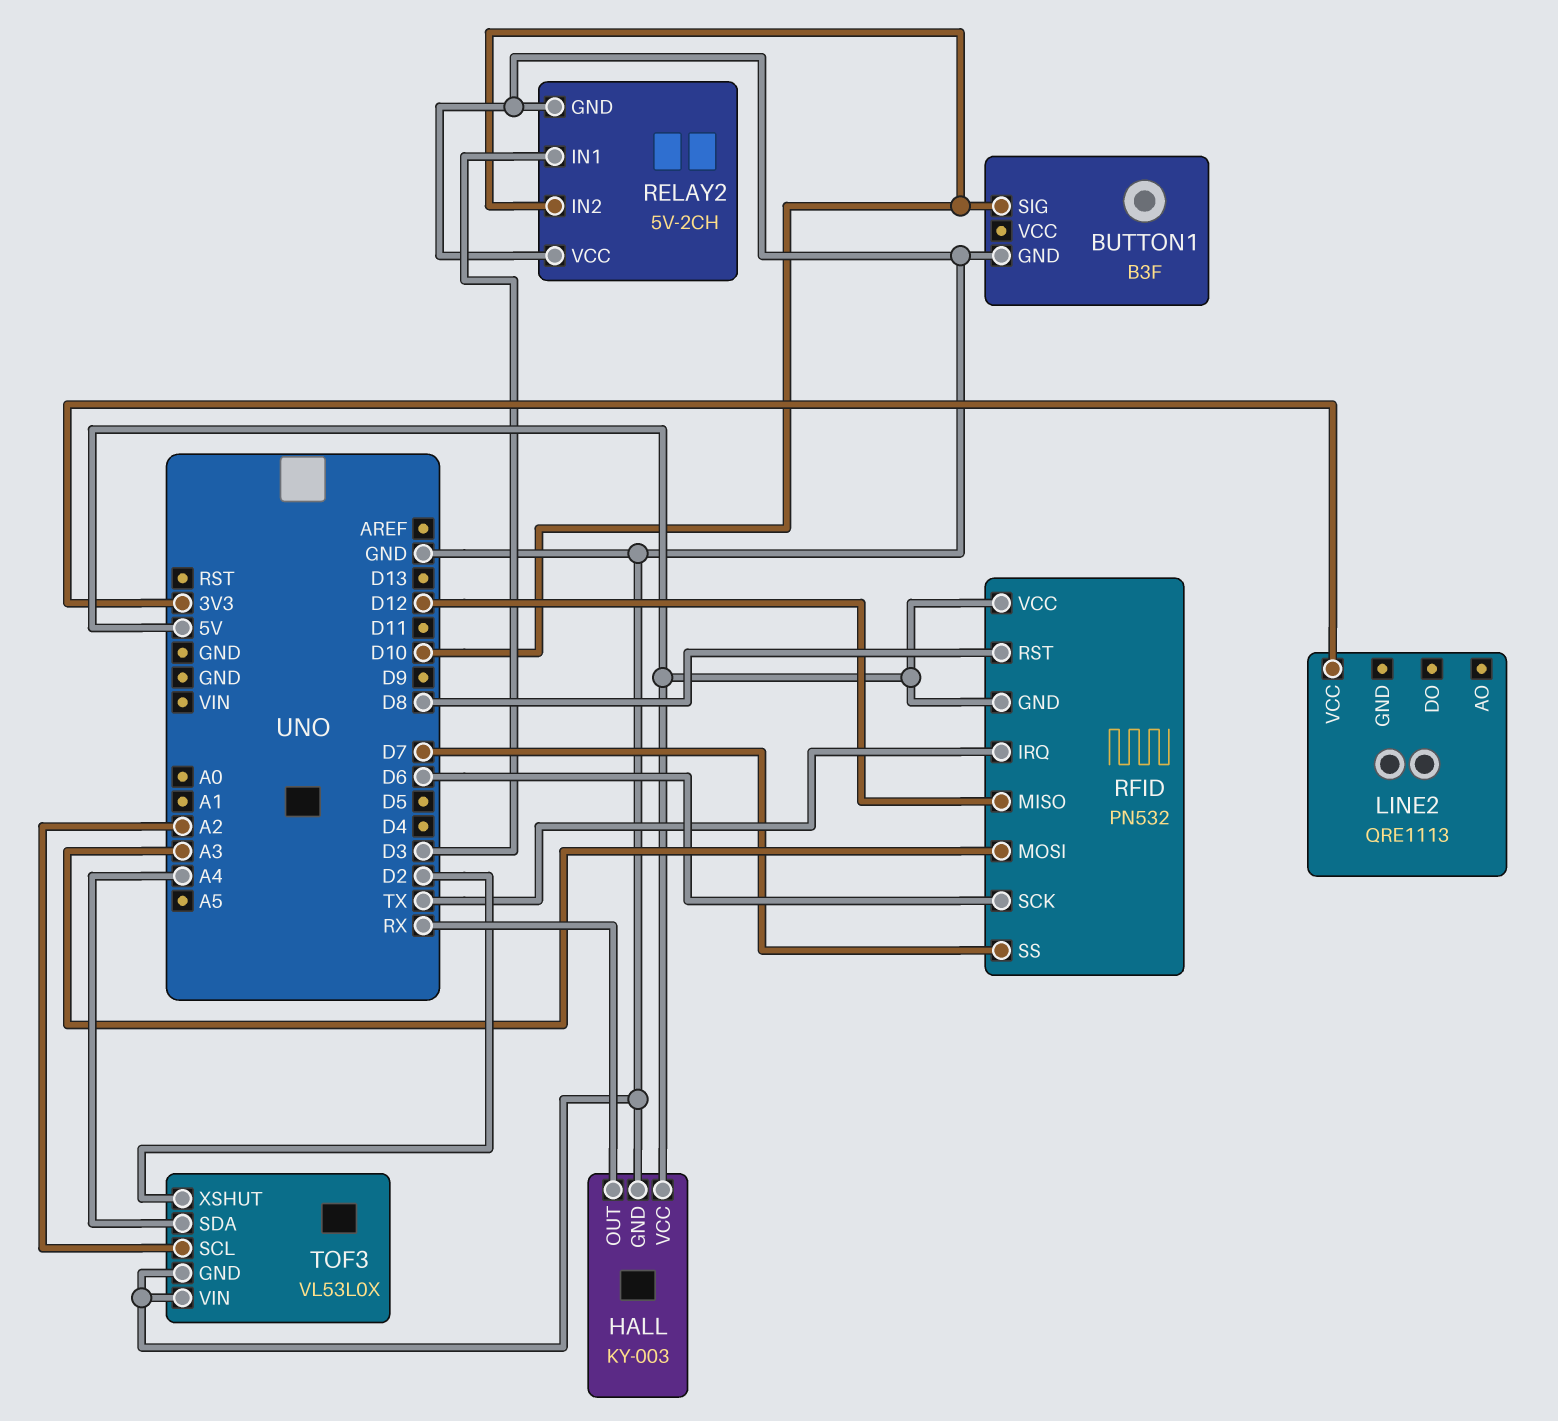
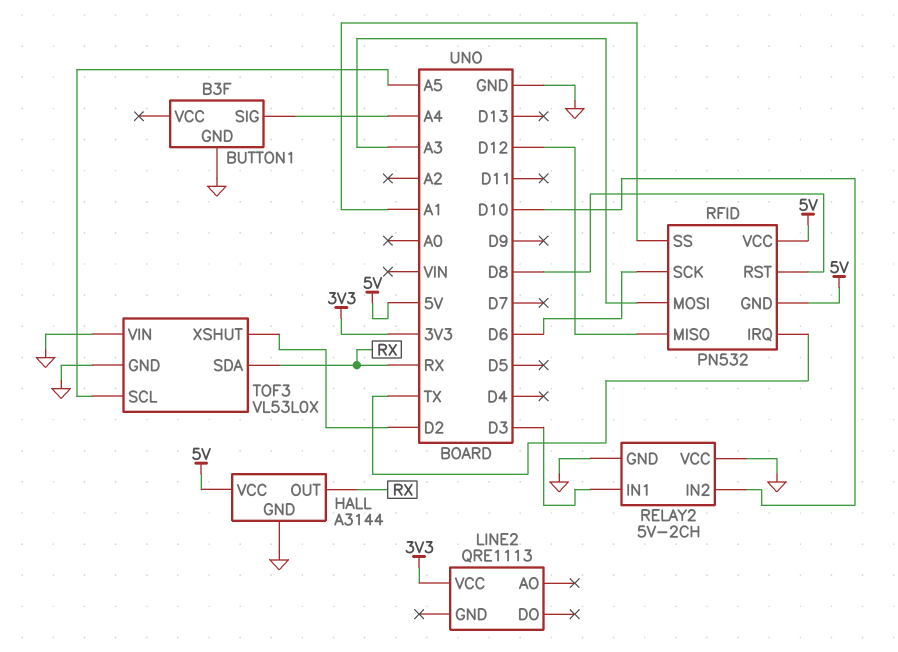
BUTTON1 pin SIG: D10 -> A4
HALL: KY-003 -> A3144
RFID pin SS: D7 -> A1
TOF3 pin SCL: A2 -> A5
TOF3 pin SDA: A4 -> RX

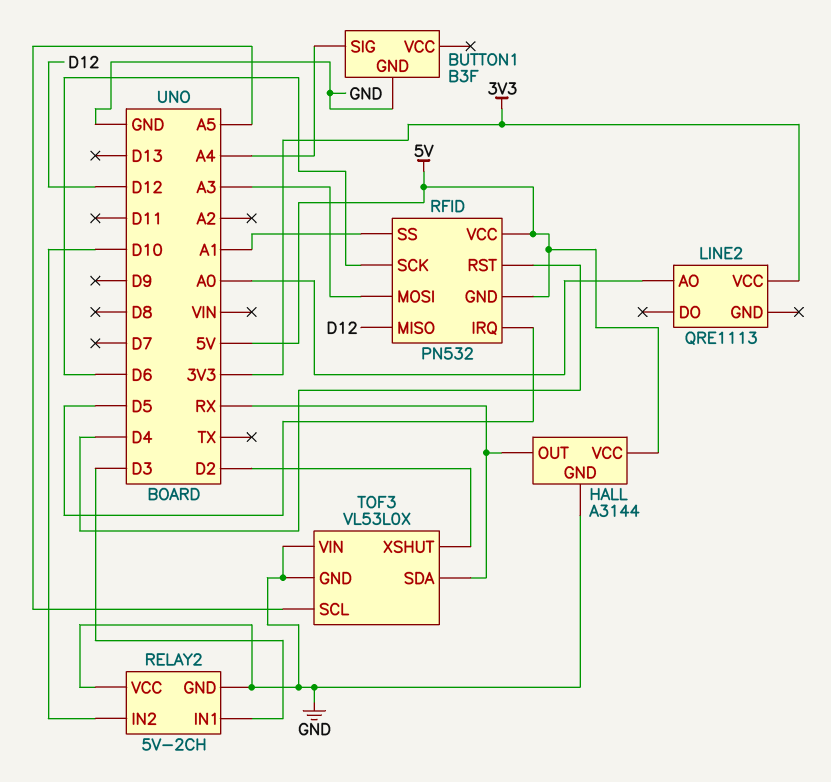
LINE2 pin AO: none -> A0
RFID pin IRQ: TX -> D5
RFID pin RST: D8 -> D4

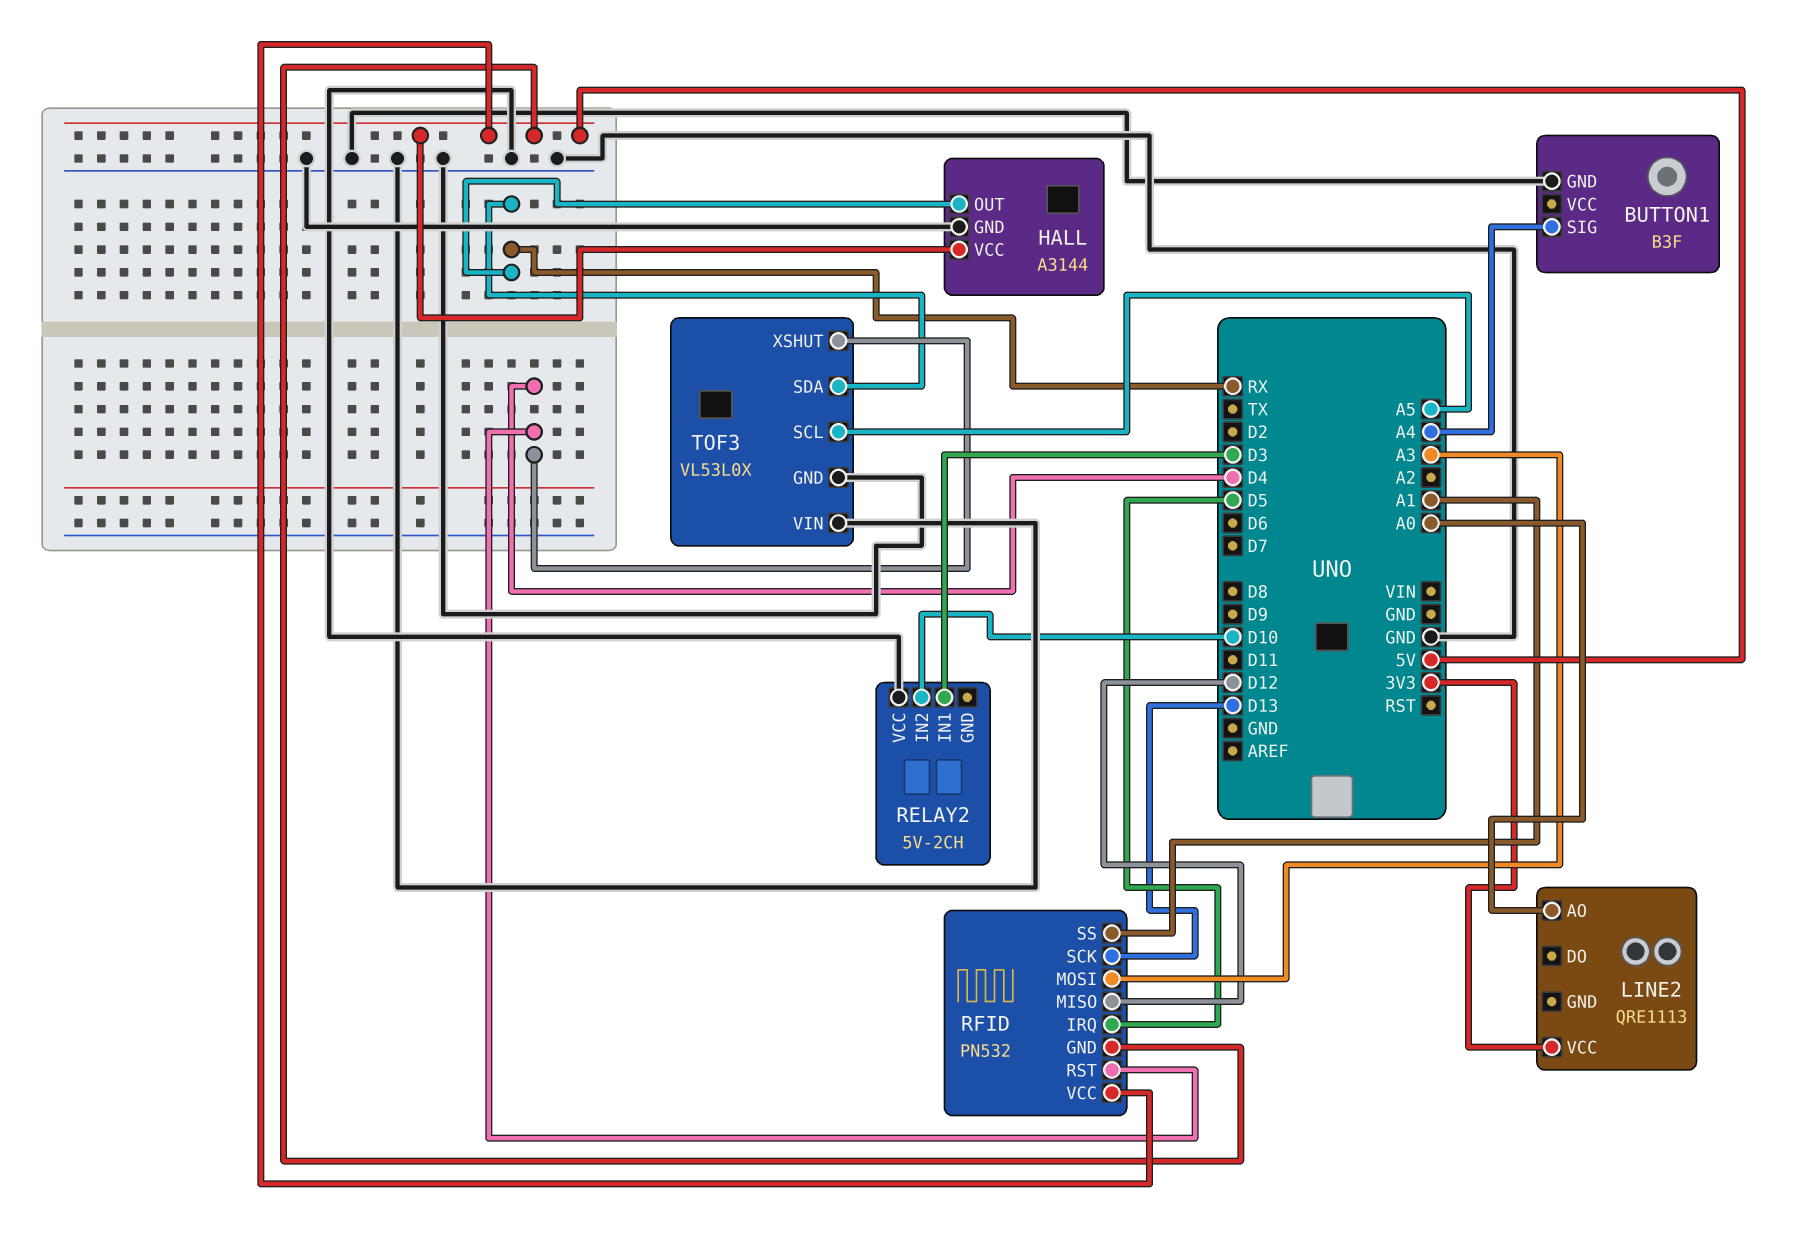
RELAY2 pin GND: GND -> none
RFID pin SCK: D6 -> D13
TOF3 pin XSHUT: D2 -> D4

